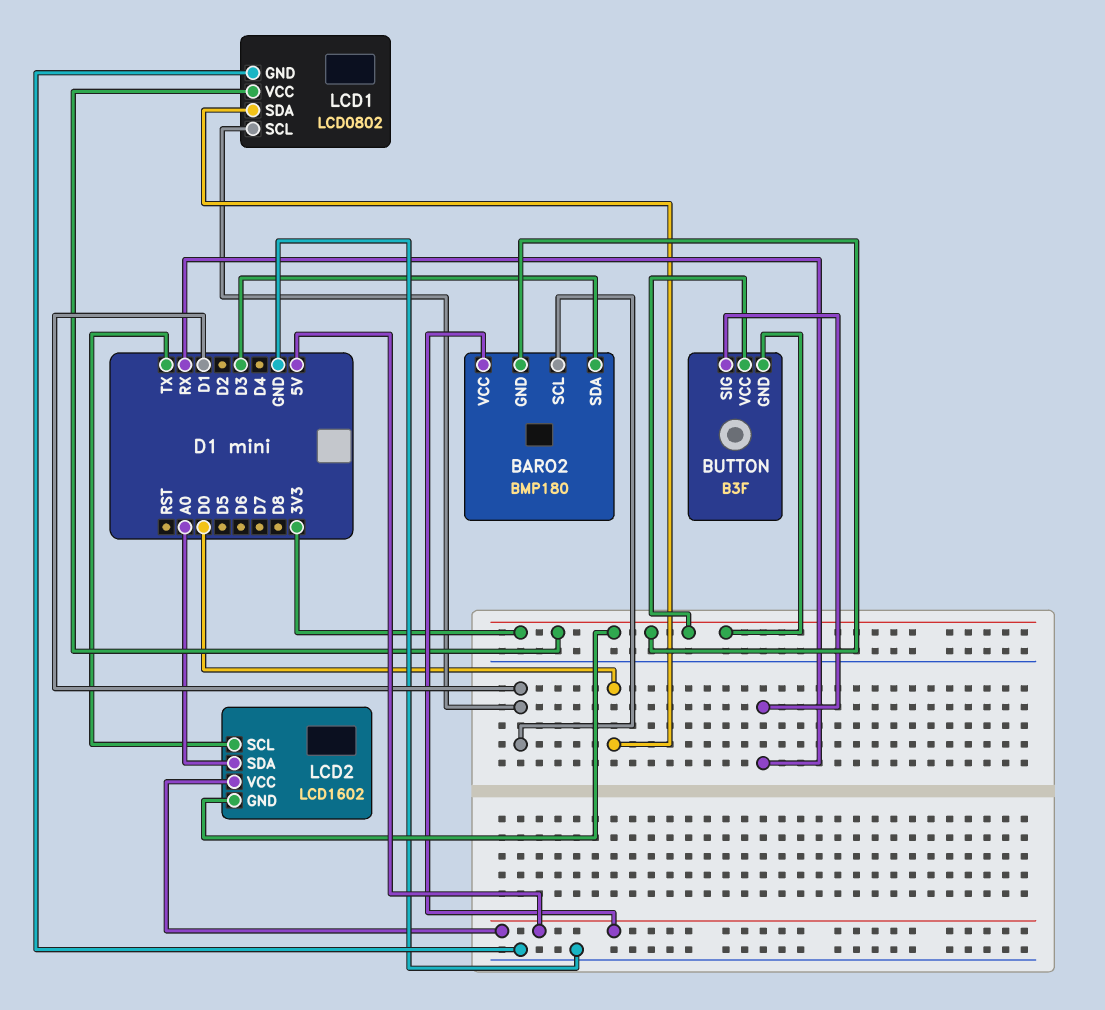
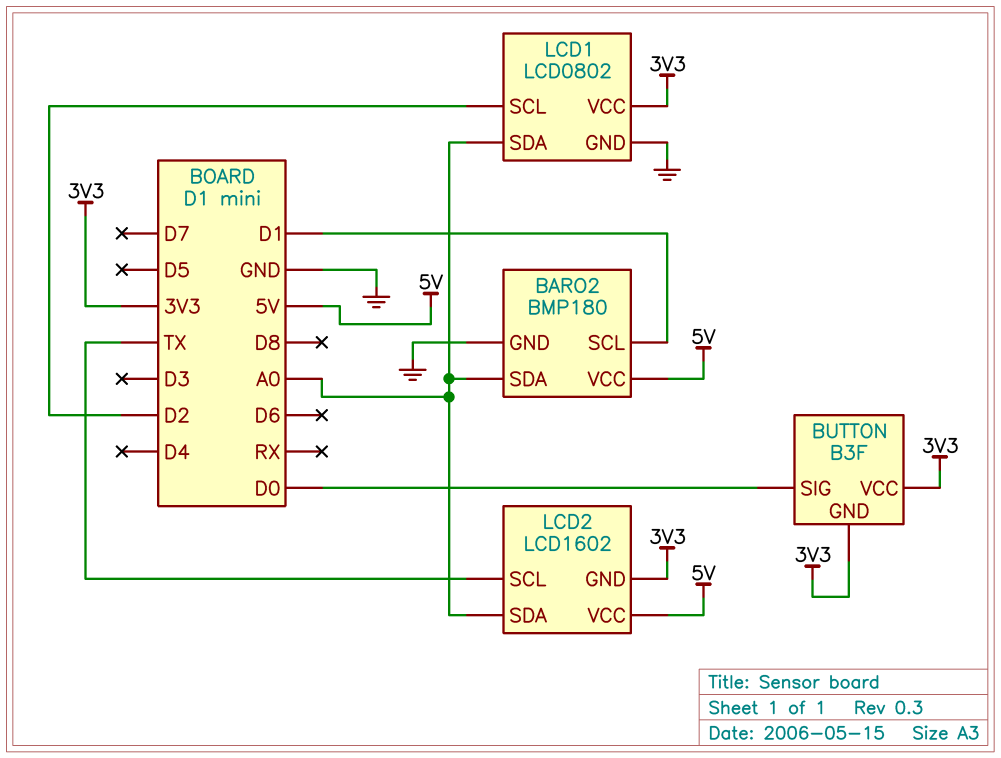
BARO2 pin GND: 3V3 -> GND
BARO2 pin SDA: D3 -> A0
BUTTON pin SIG: RX -> D0
LCD1 pin SCL: D1 -> D2
LCD1 pin SDA: D0 -> A0

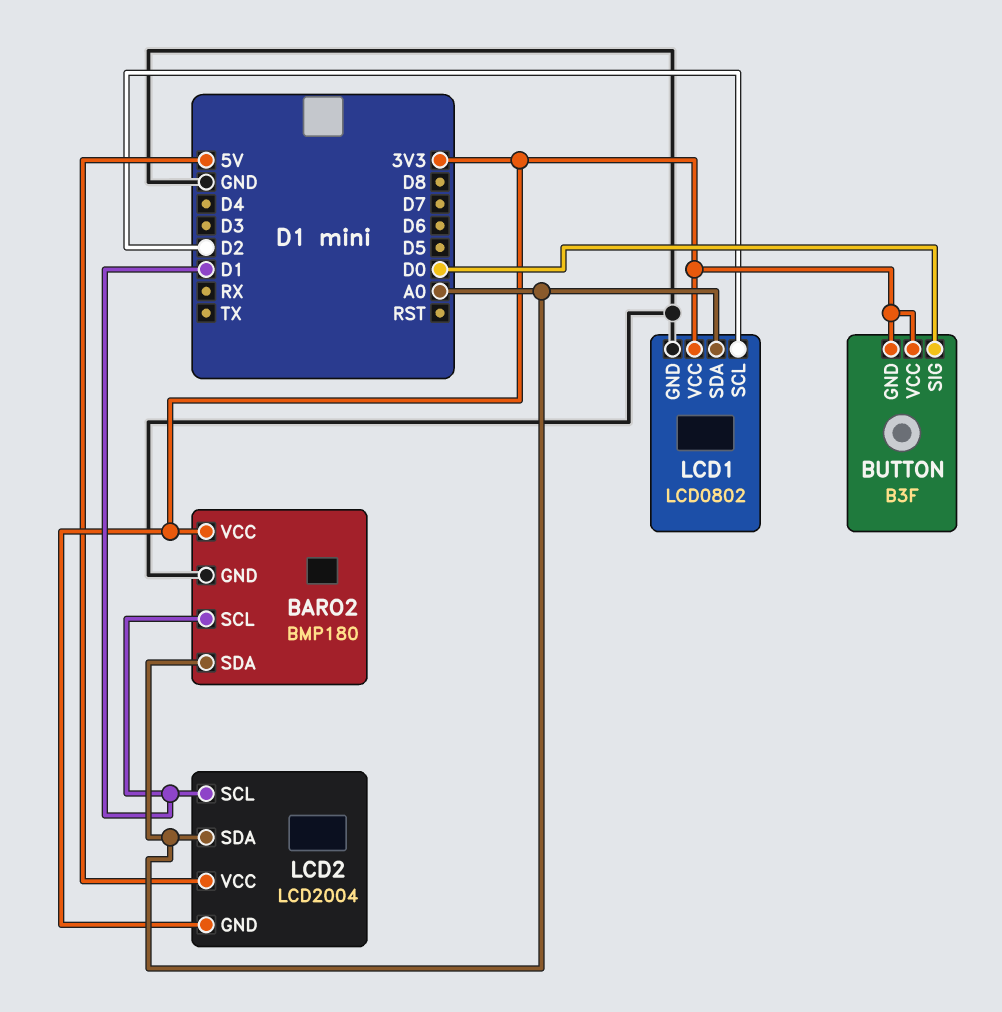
BARO2 pin VCC: 5V -> 3V3
LCD2: LCD1602 -> LCD2004
LCD2 pin SCL: TX -> D1

